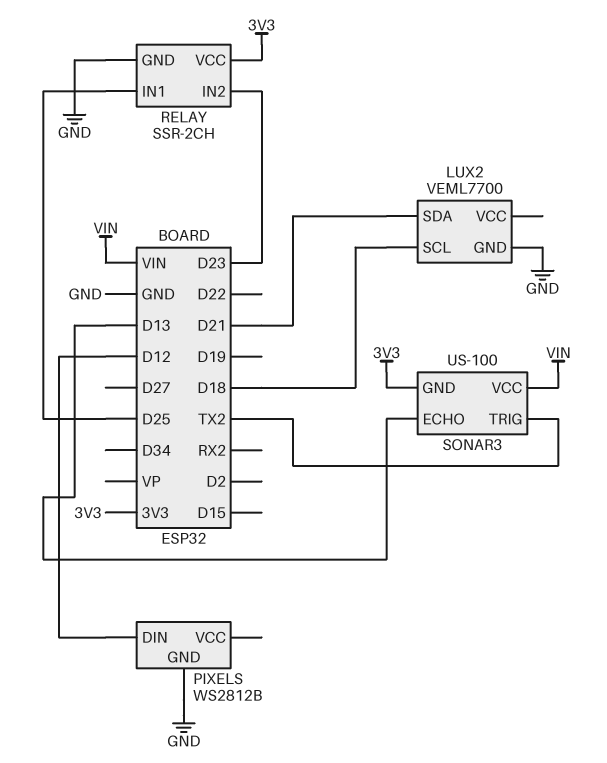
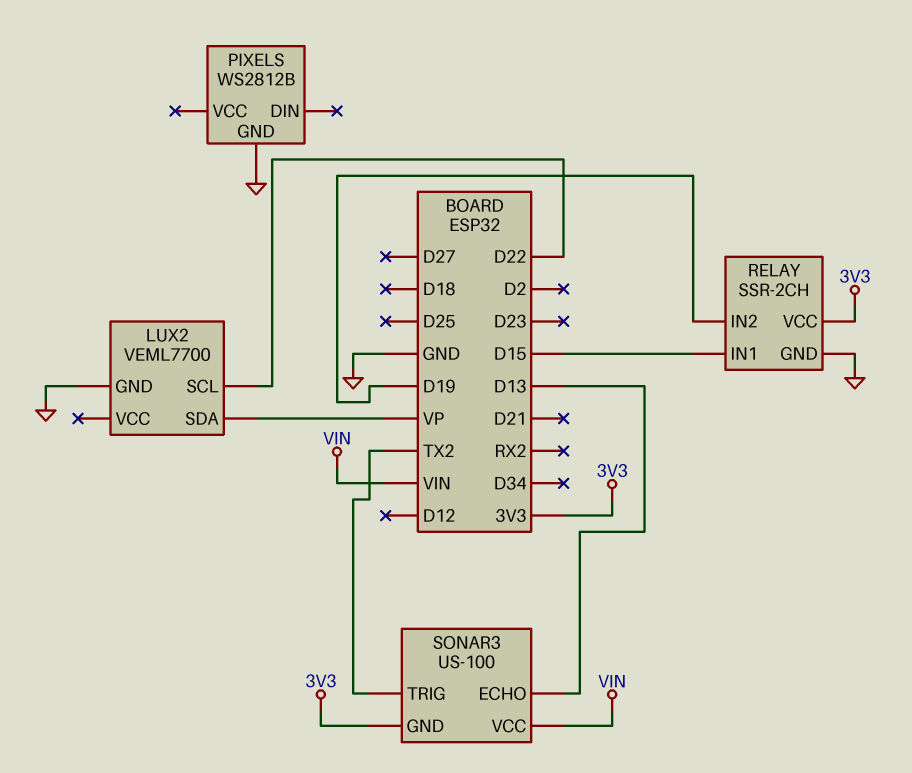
LUX2 pin SCL: D18 -> D22
LUX2 pin SDA: D21 -> VP
PIXELS pin DIN: D12 -> none
RELAY pin IN1: D25 -> D15
RELAY pin IN2: D23 -> D19

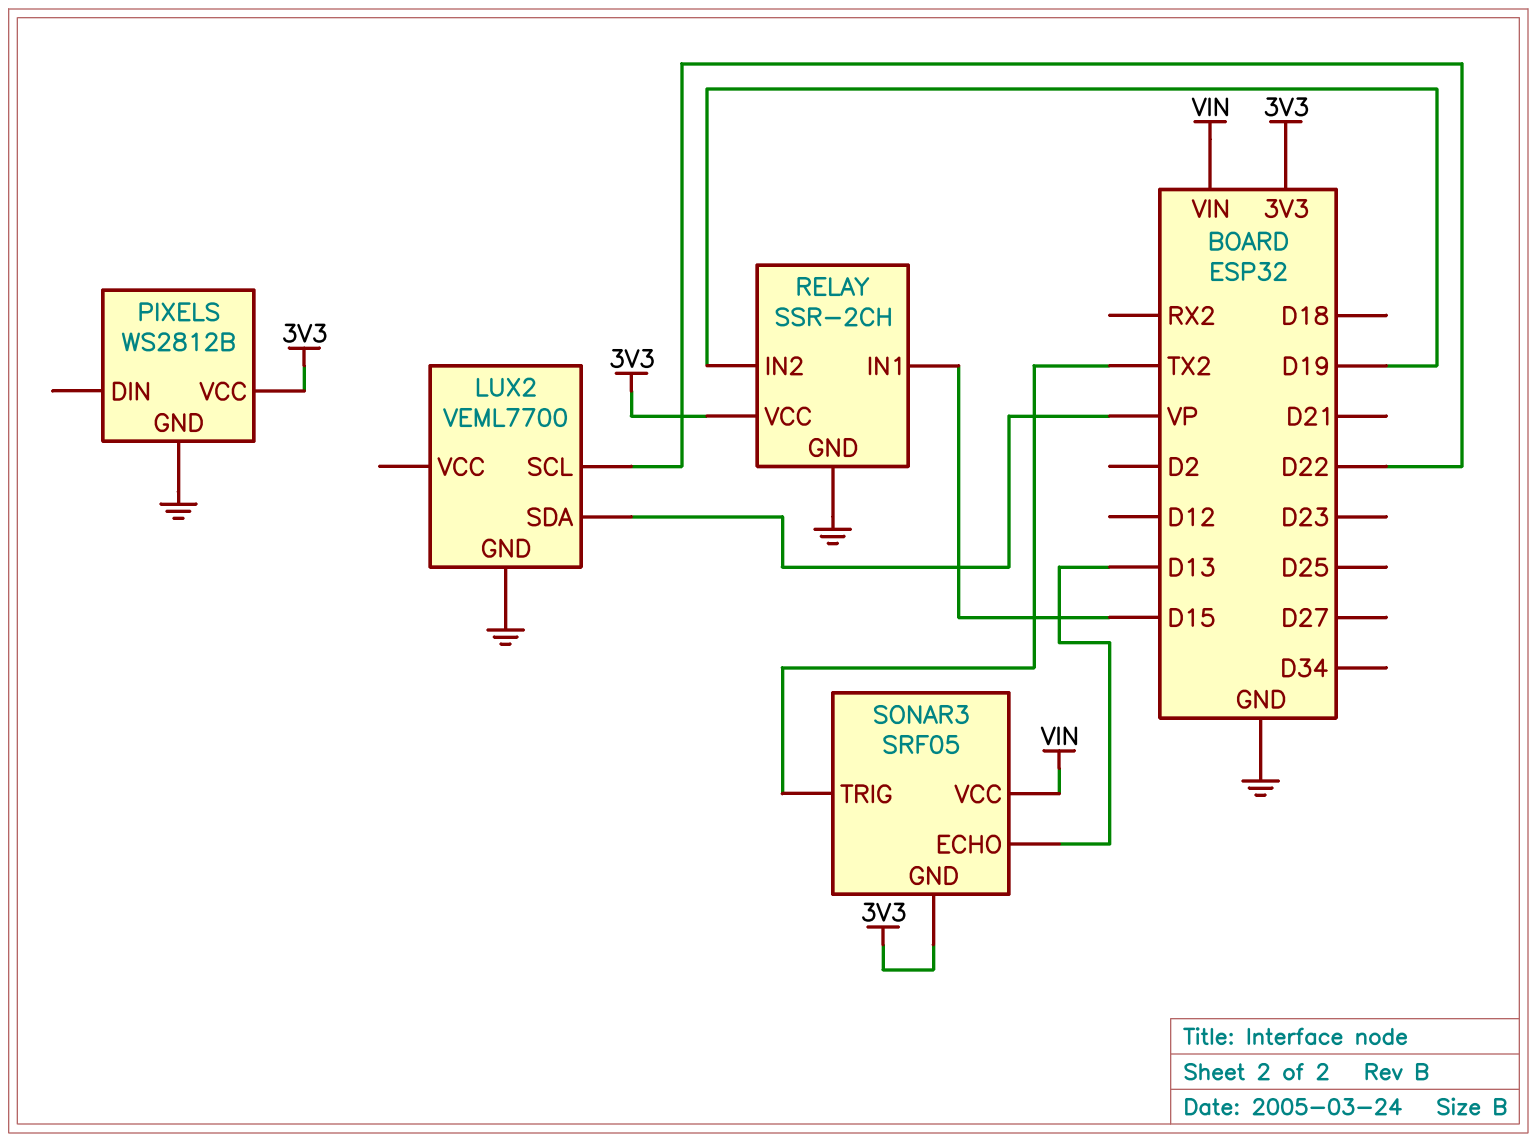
PIXELS pin VCC: none -> 3V3
SONAR3: US-100 -> SRF05

